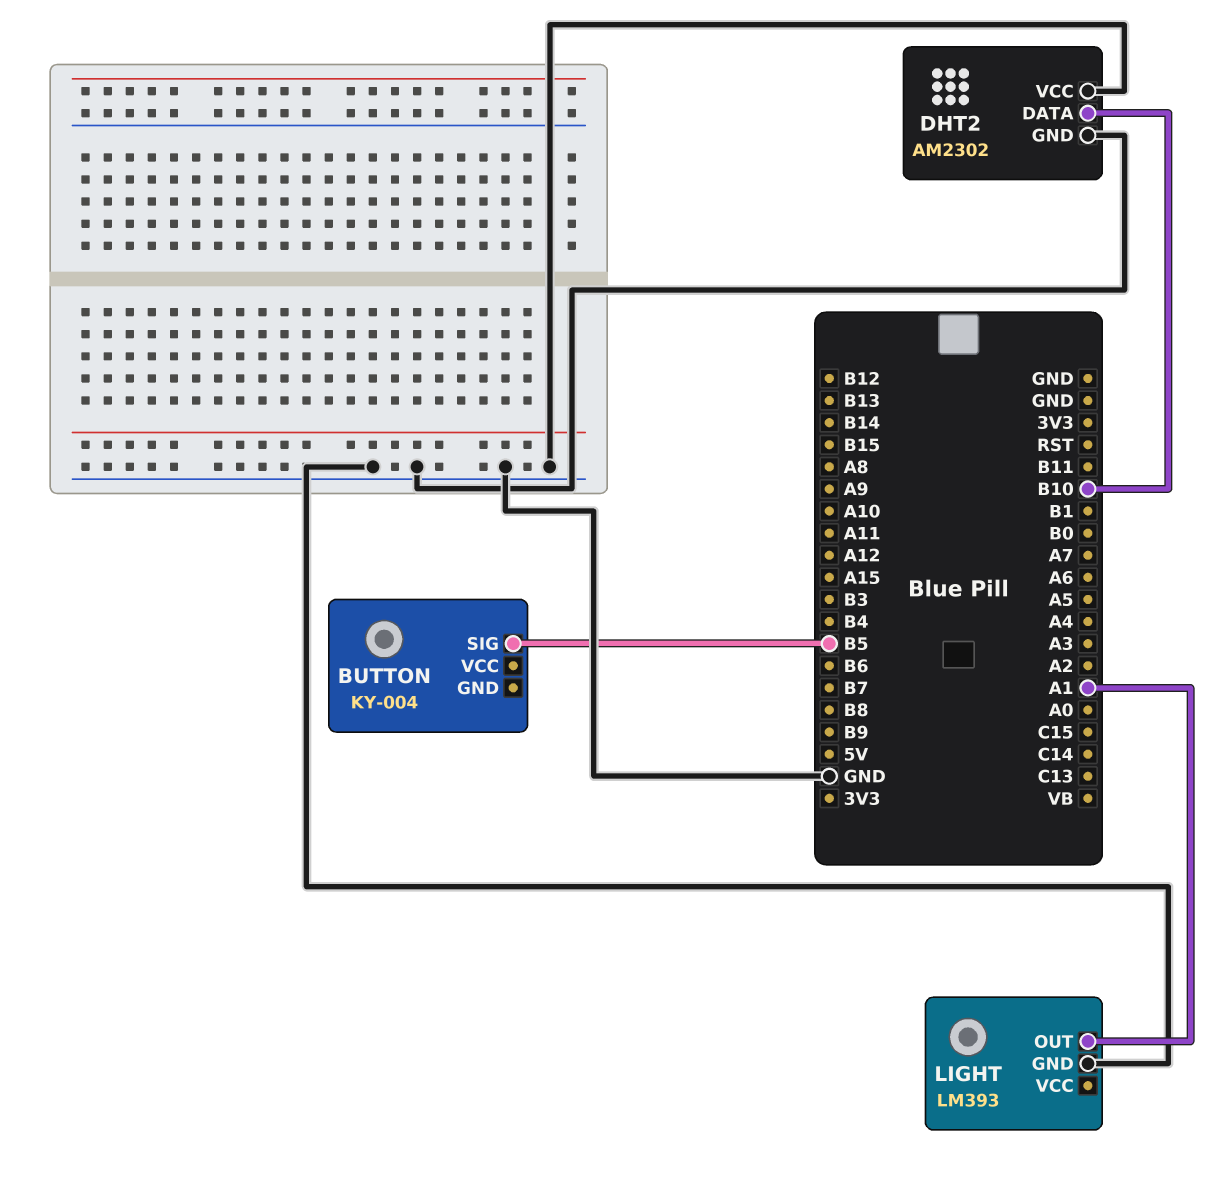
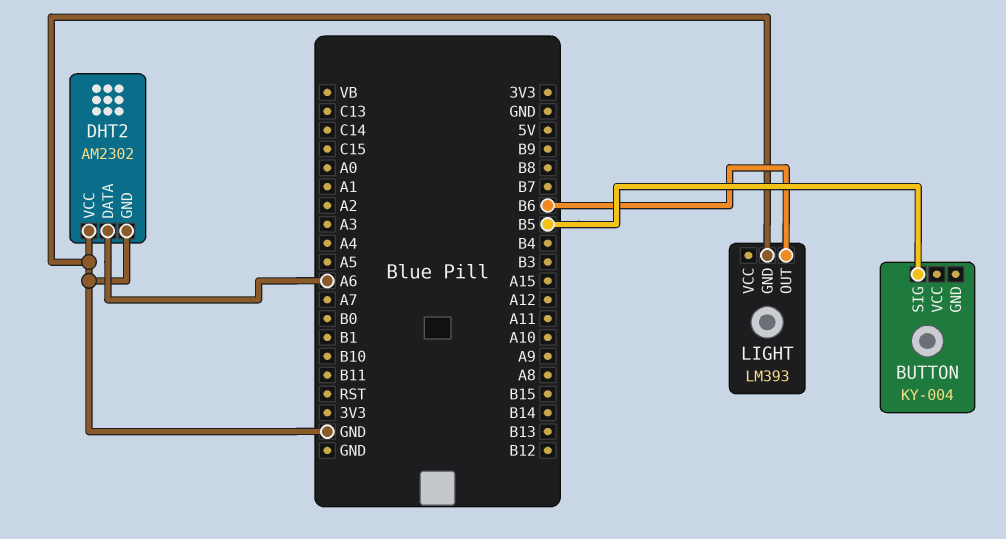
DHT2 pin DATA: B10 -> A6
LIGHT pin OUT: A1 -> B6

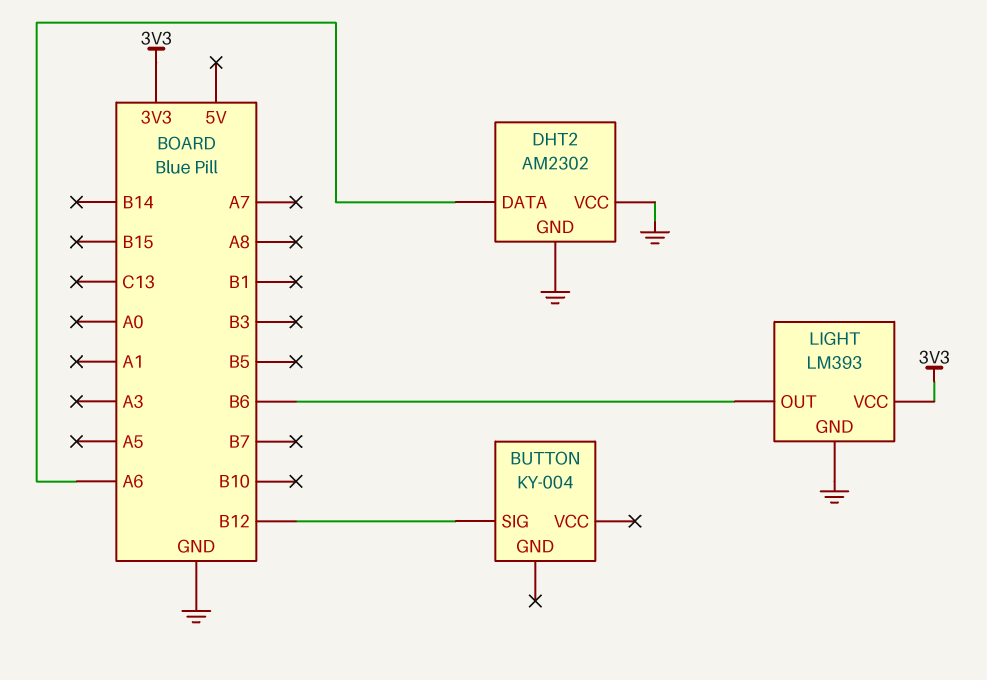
BUTTON pin SIG: B5 -> B12
LIGHT pin VCC: none -> 3V3

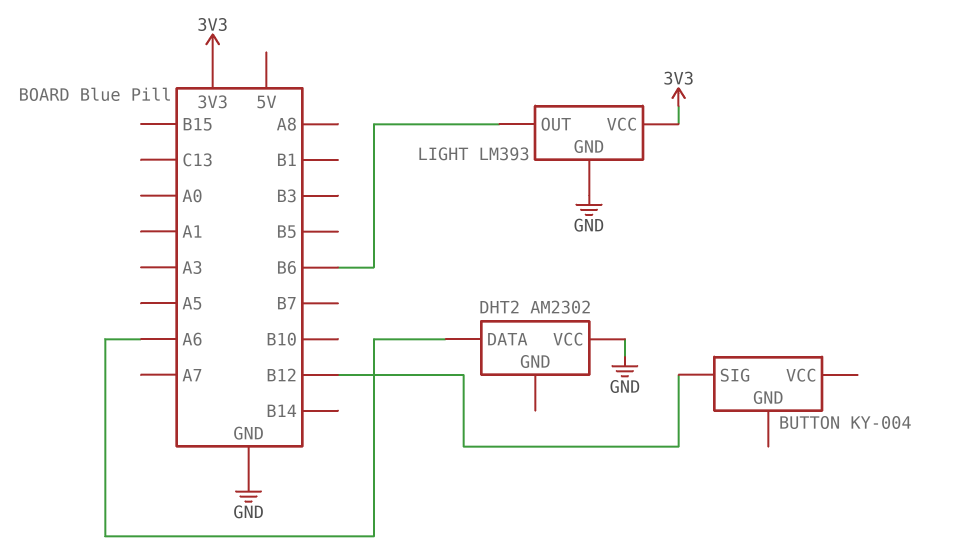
DHT2 pin GND: GND -> none

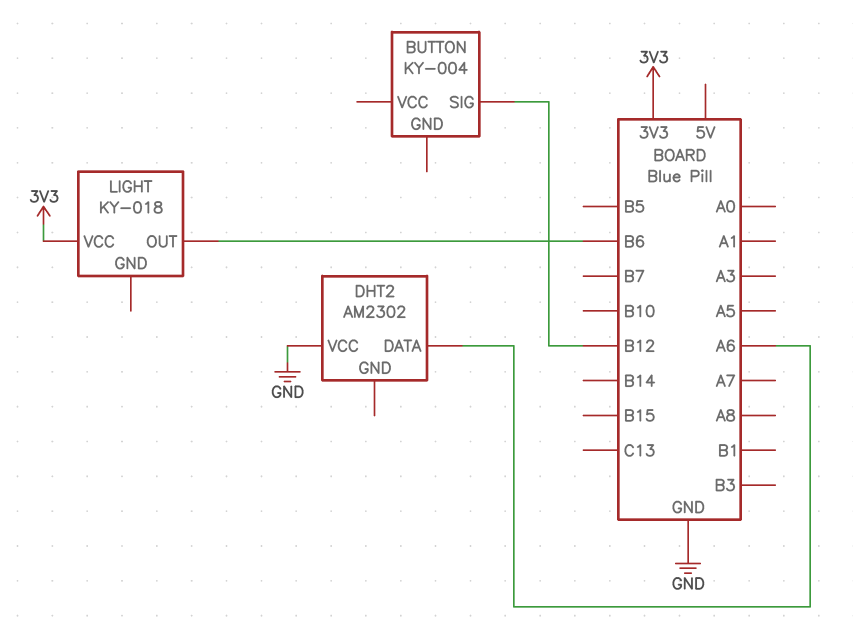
LIGHT: LM393 -> KY-018
LIGHT pin GND: GND -> none

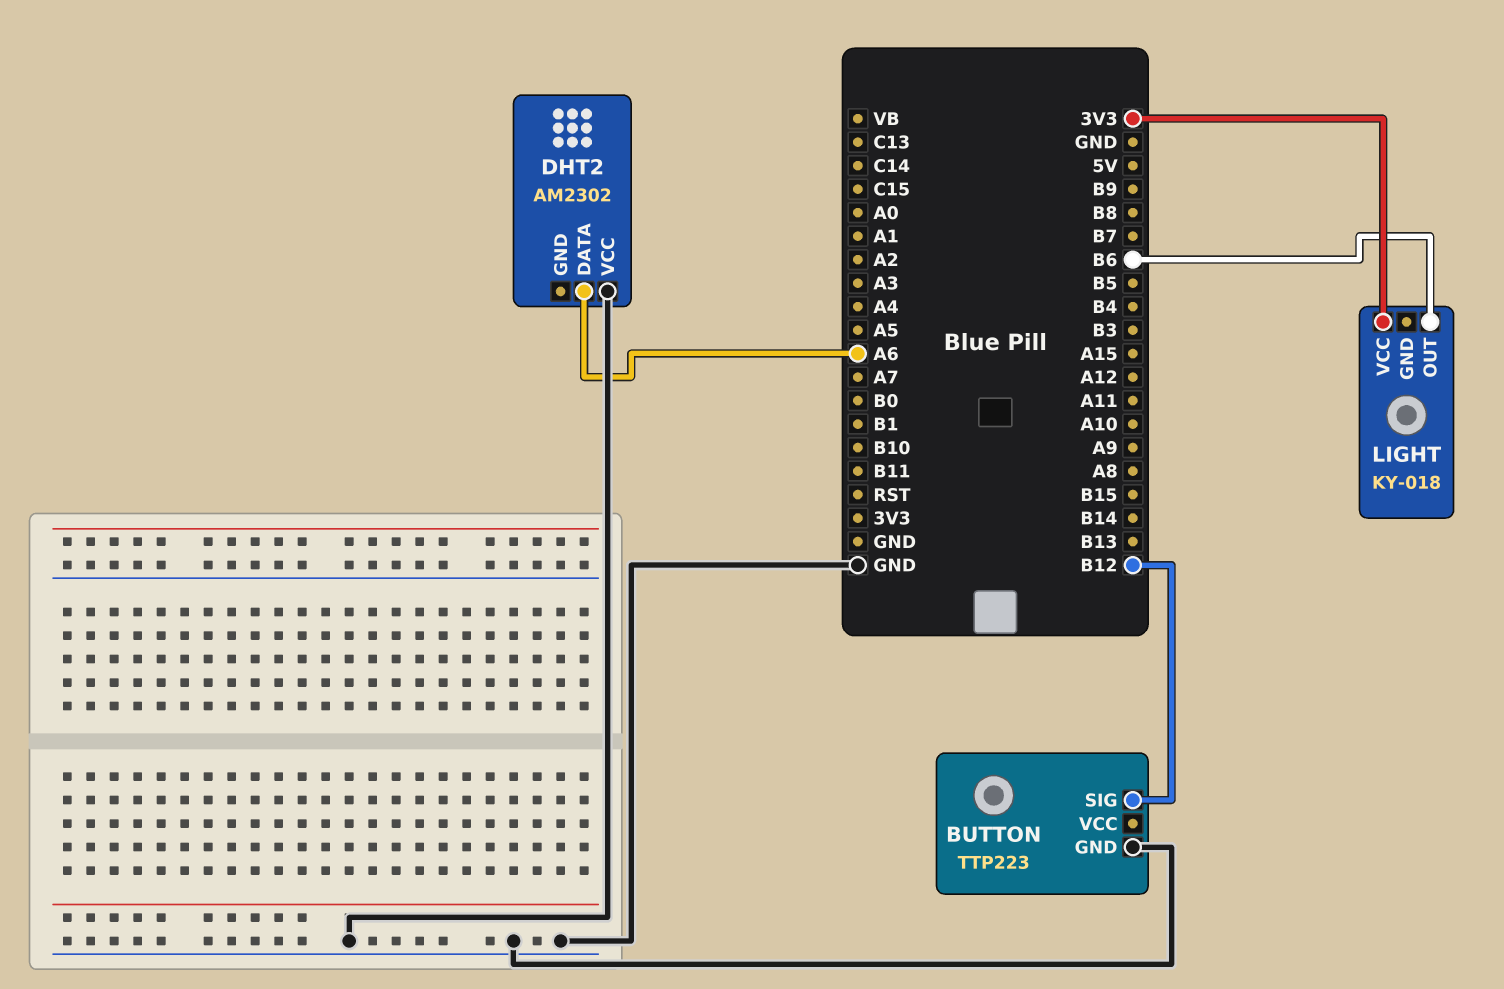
BUTTON: KY-004 -> TTP223
BUTTON pin GND: none -> GND

